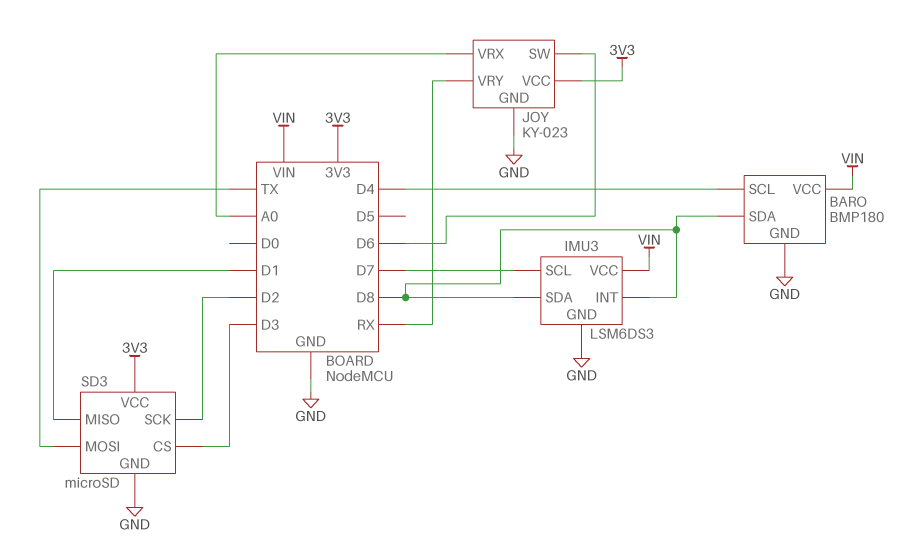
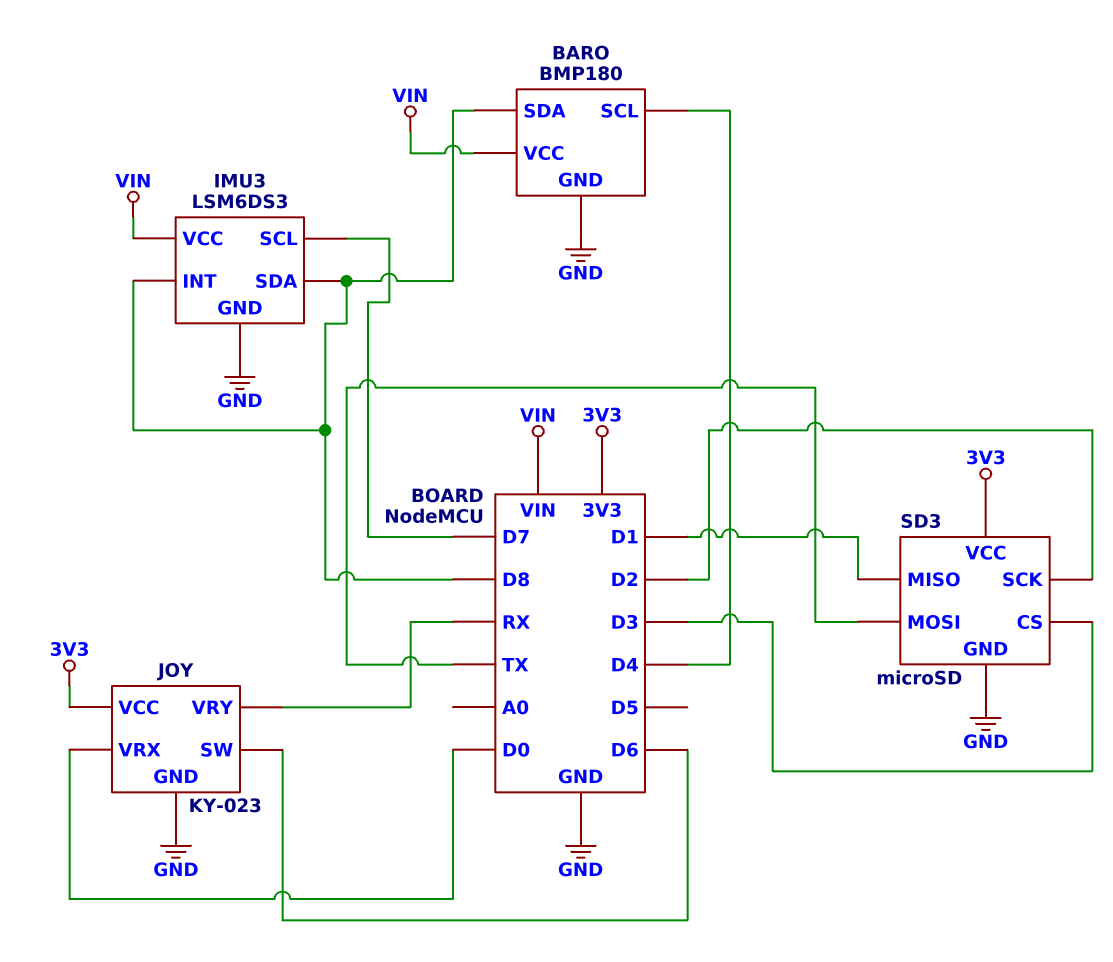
JOY pin VRX: A0 -> D0

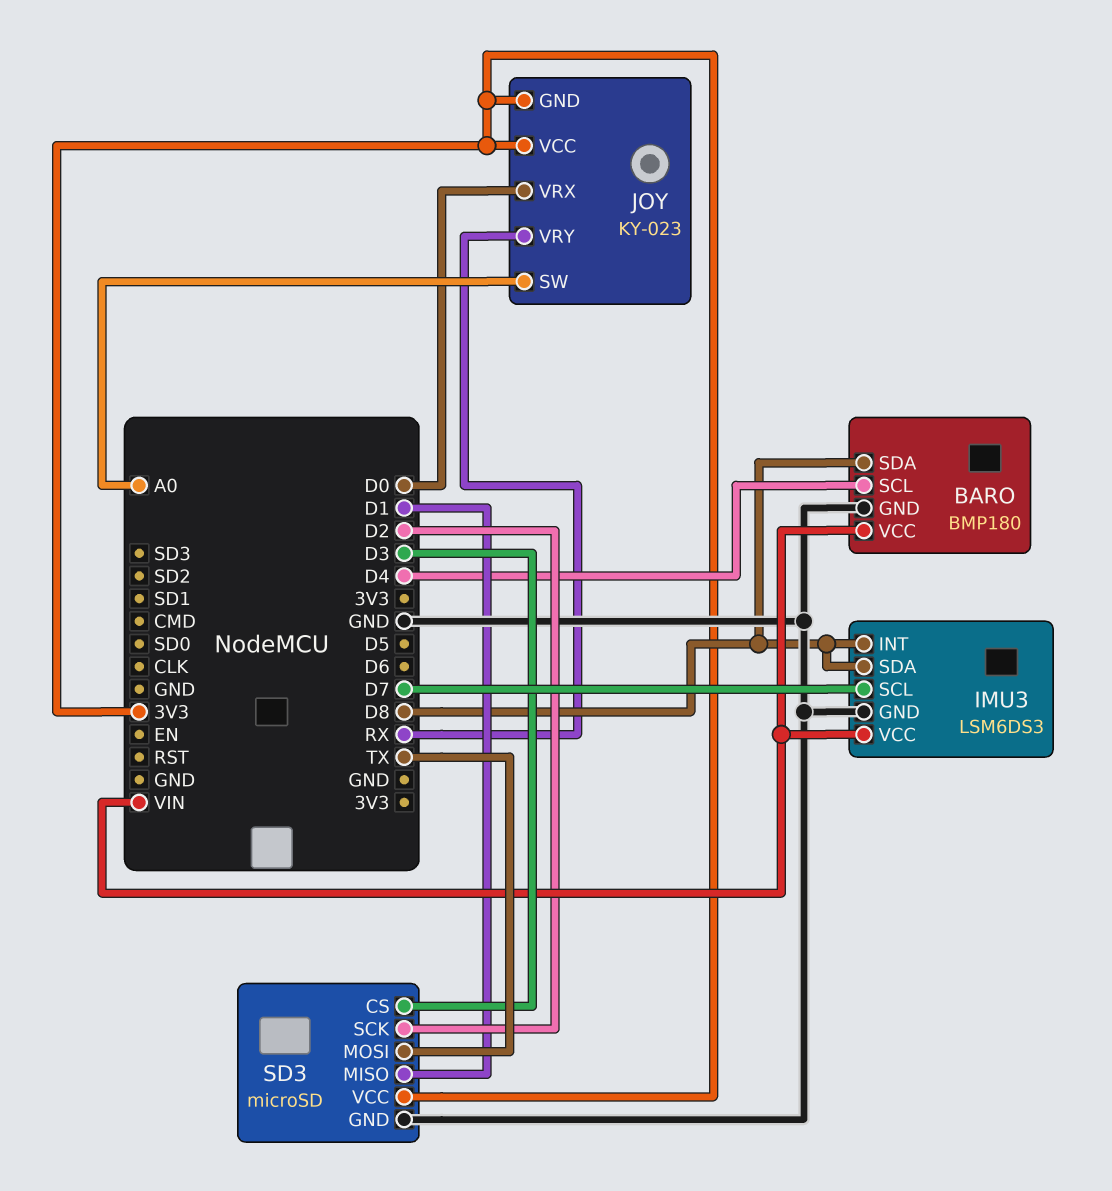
JOY pin GND: GND -> 3V3
JOY pin SW: D6 -> A0

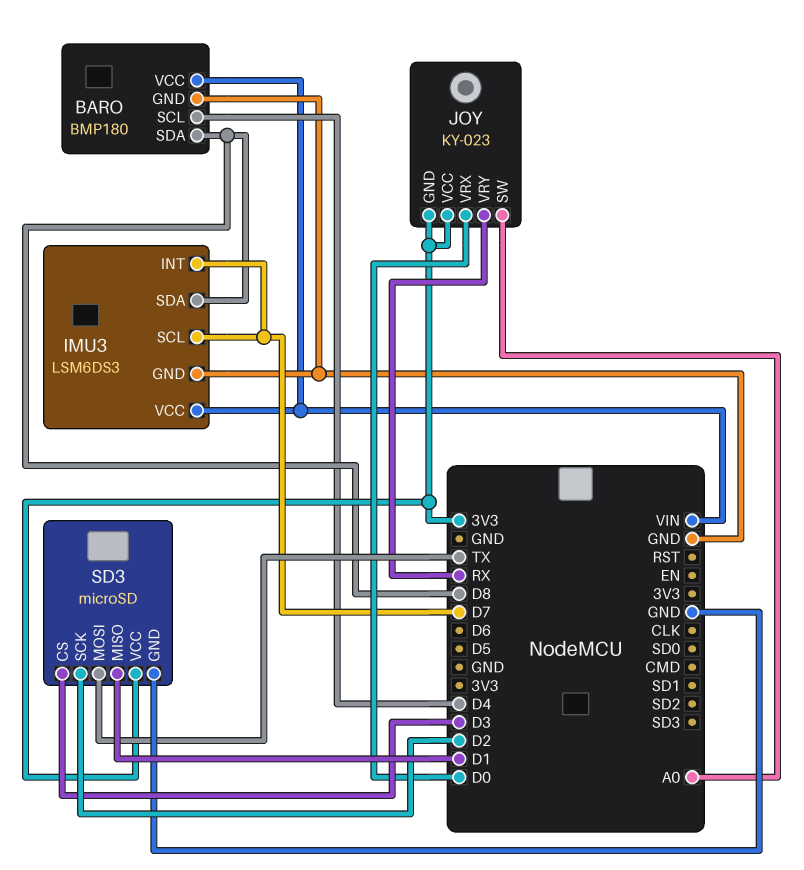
IMU3 pin INT: D8 -> D7

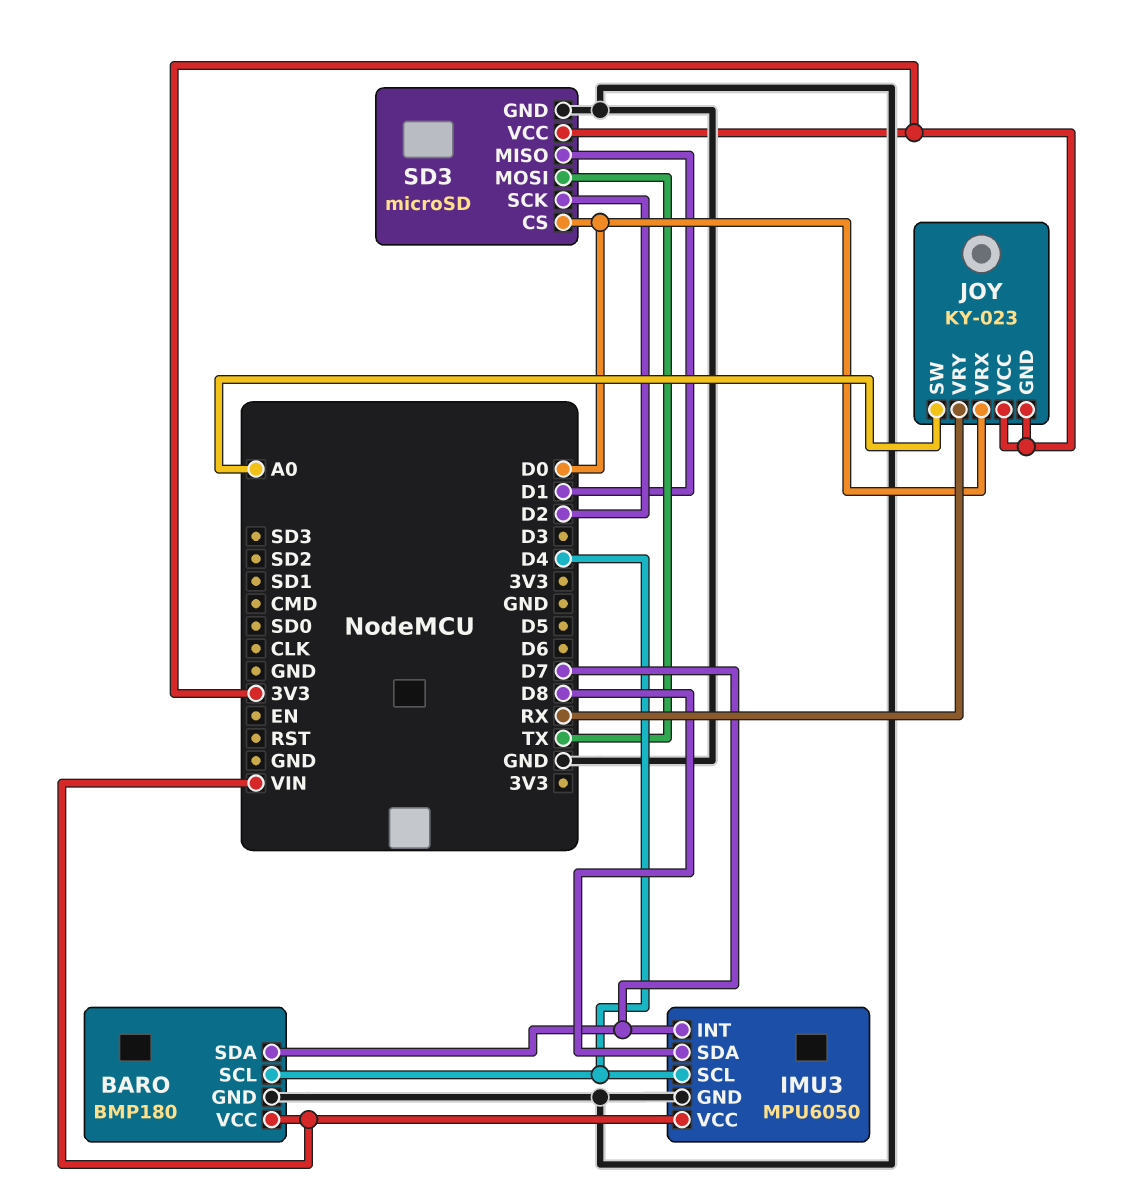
BARO pin SDA: D8 -> D7
IMU3: LSM6DS3 -> MPU6050
IMU3 pin SCL: D7 -> D4
SD3 pin CS: D3 -> D0

